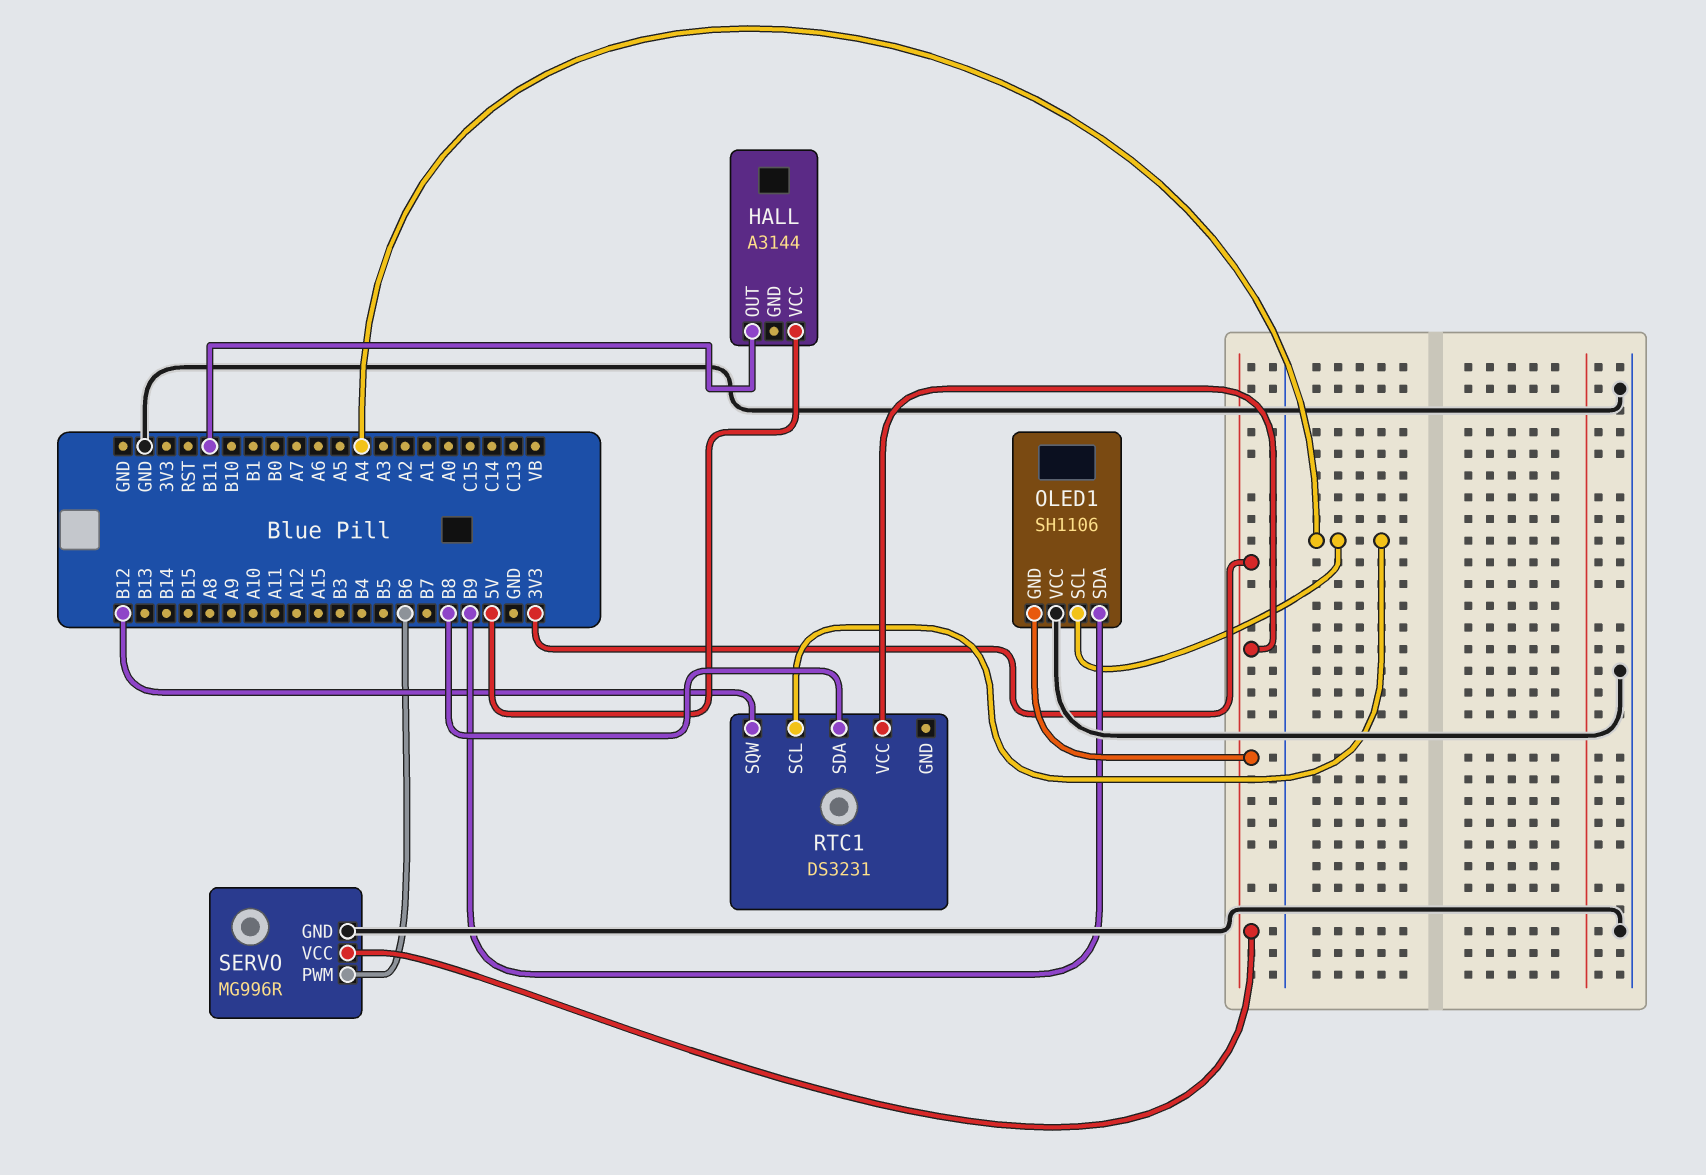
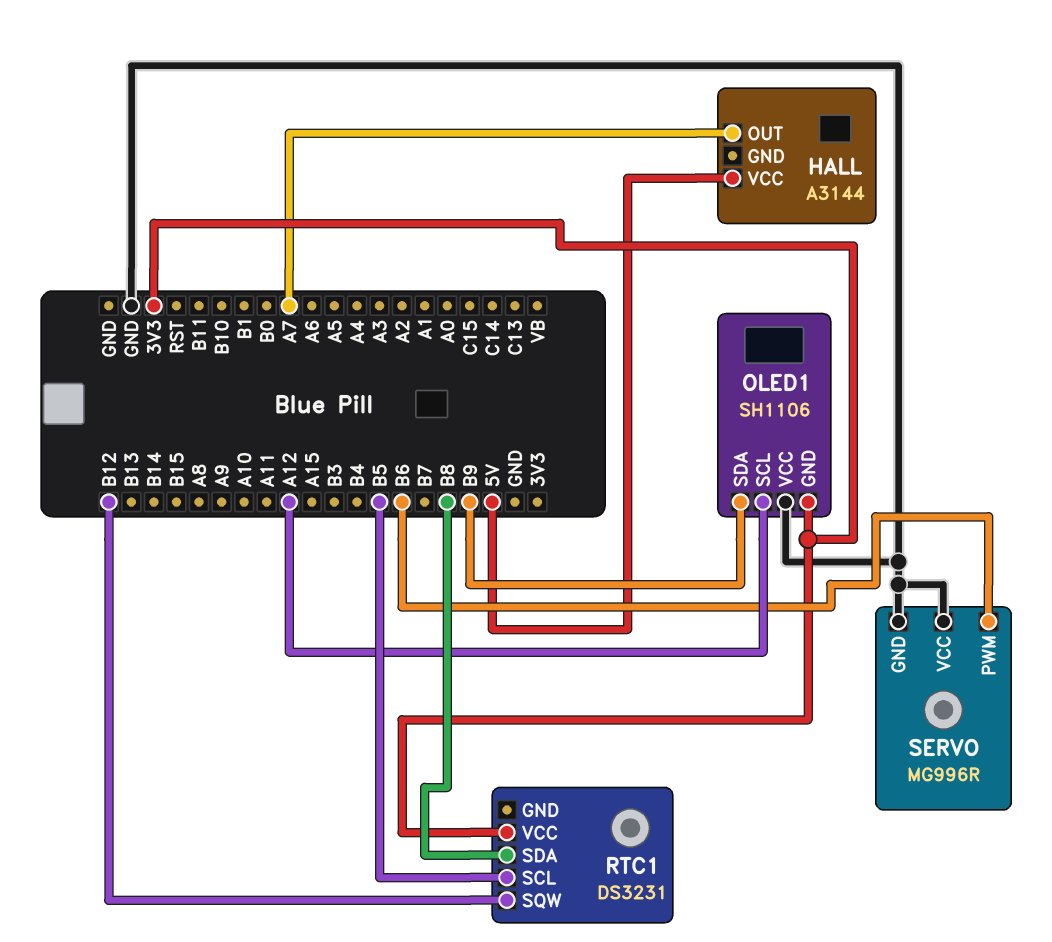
HALL pin OUT: B11 -> A7
OLED1 pin SCL: A4 -> A12
RTC1 pin SCL: A4 -> B5
SERVO pin VCC: 3V3 -> GND

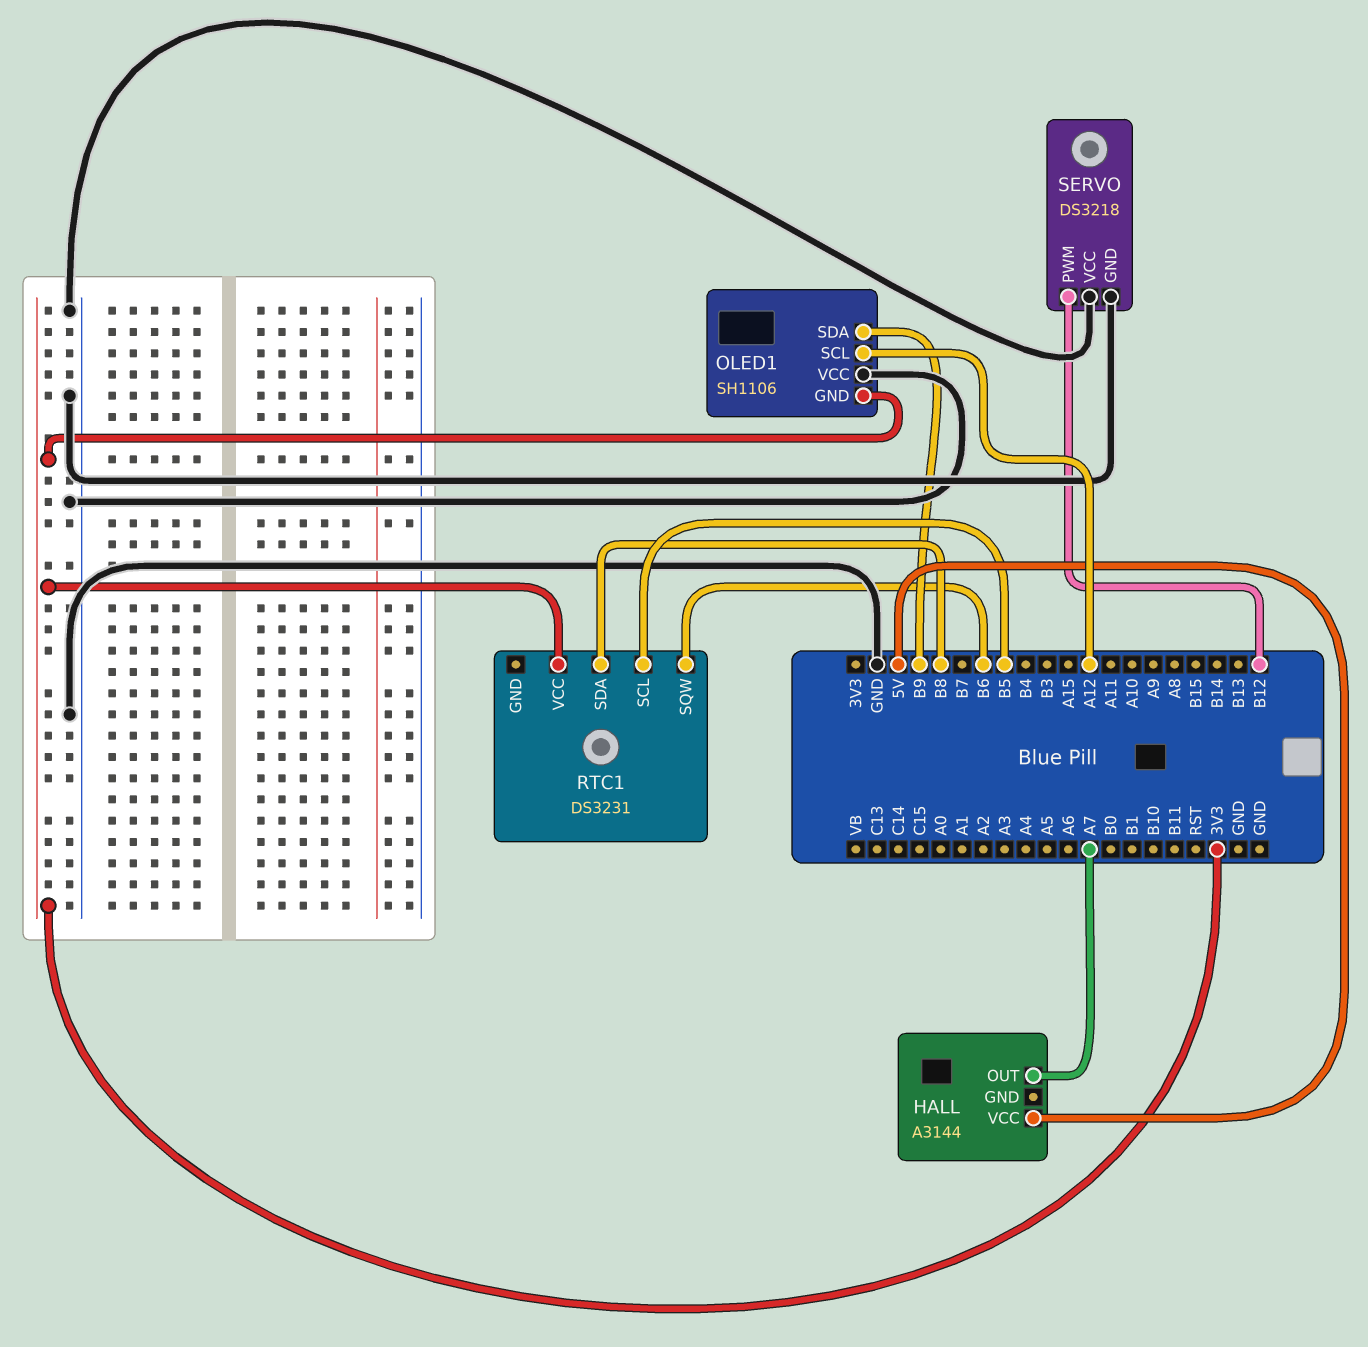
RTC1 pin SQW: B12 -> B6
SERVO: MG996R -> DS3218
SERVO pin PWM: B6 -> B12

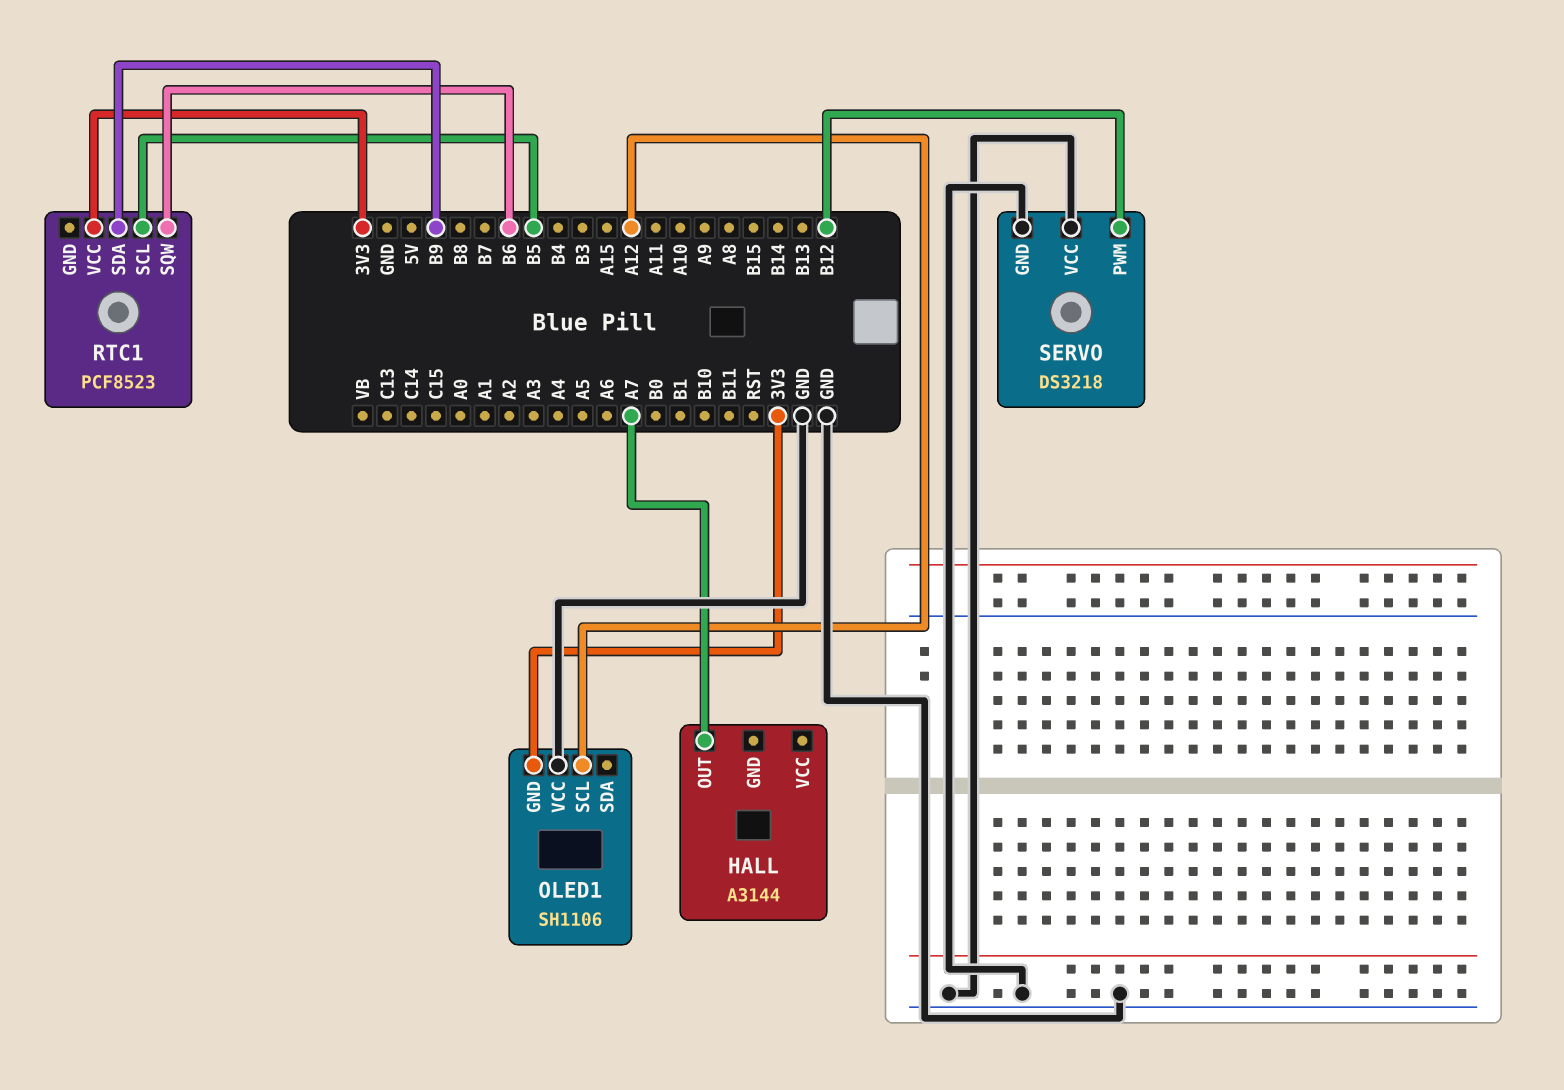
HALL pin VCC: 5V -> none
OLED1 pin SDA: B9 -> none
RTC1: DS3231 -> PCF8523
RTC1 pin SDA: B8 -> B9

